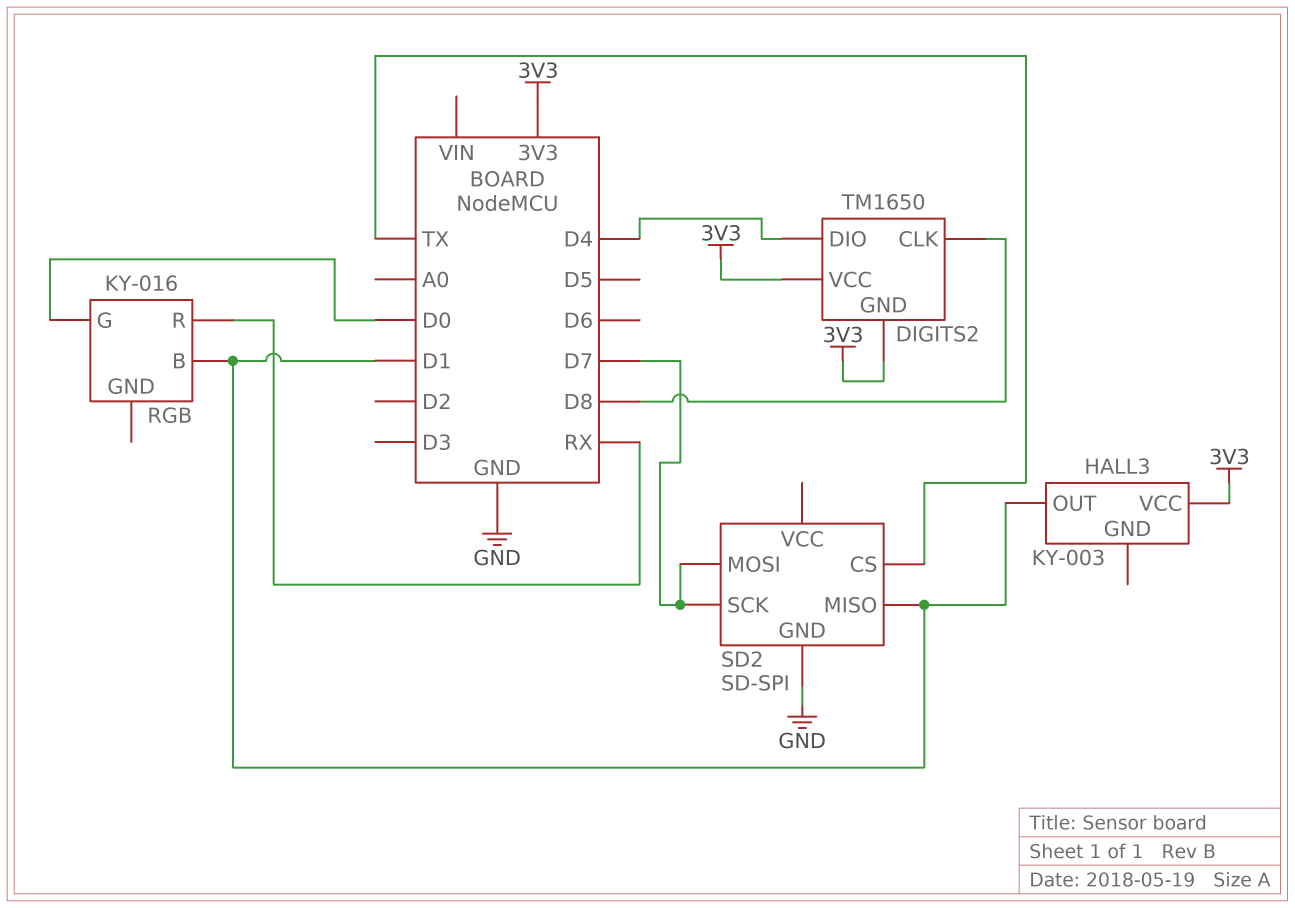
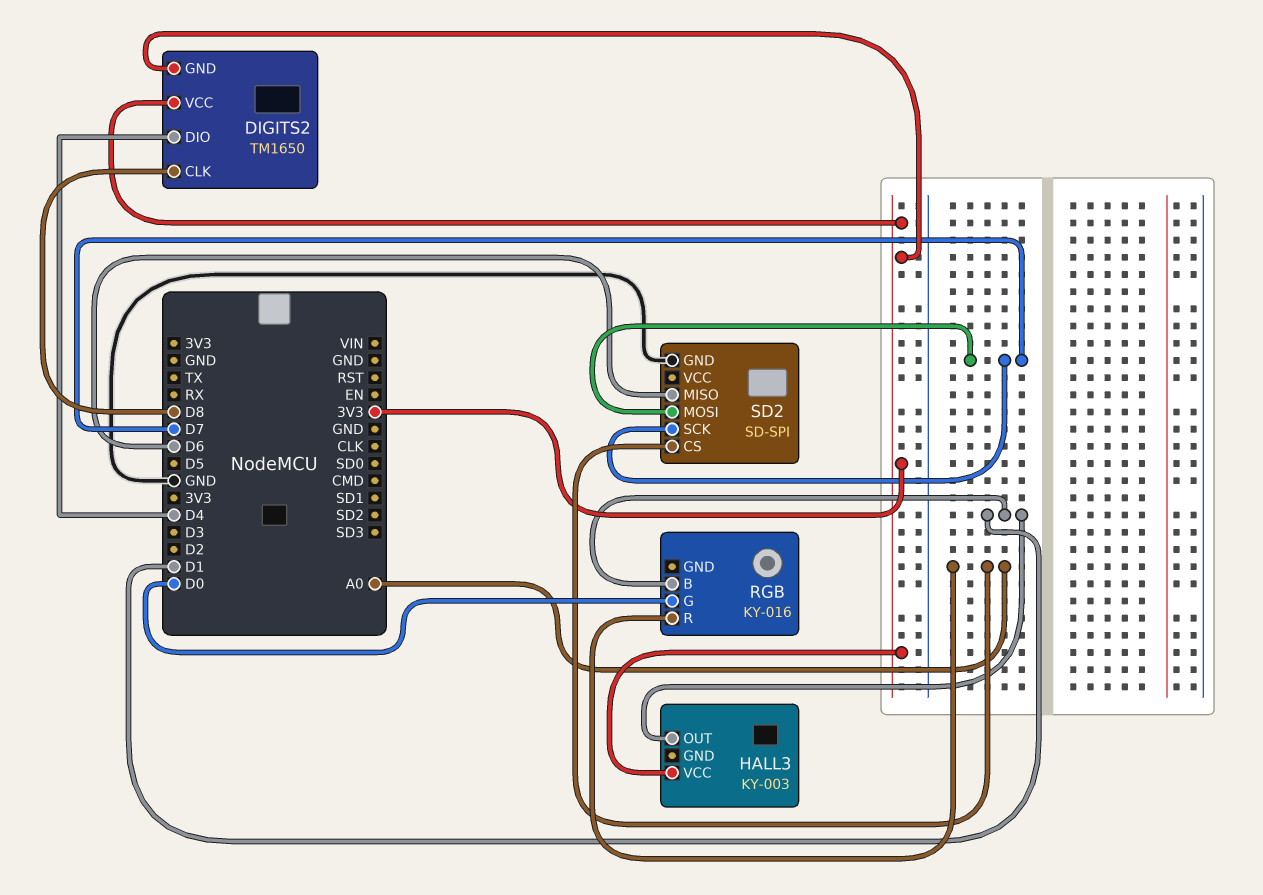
RGB pin R: RX -> A0
SD2 pin CS: TX -> A0
SD2 pin MISO: D1 -> D6

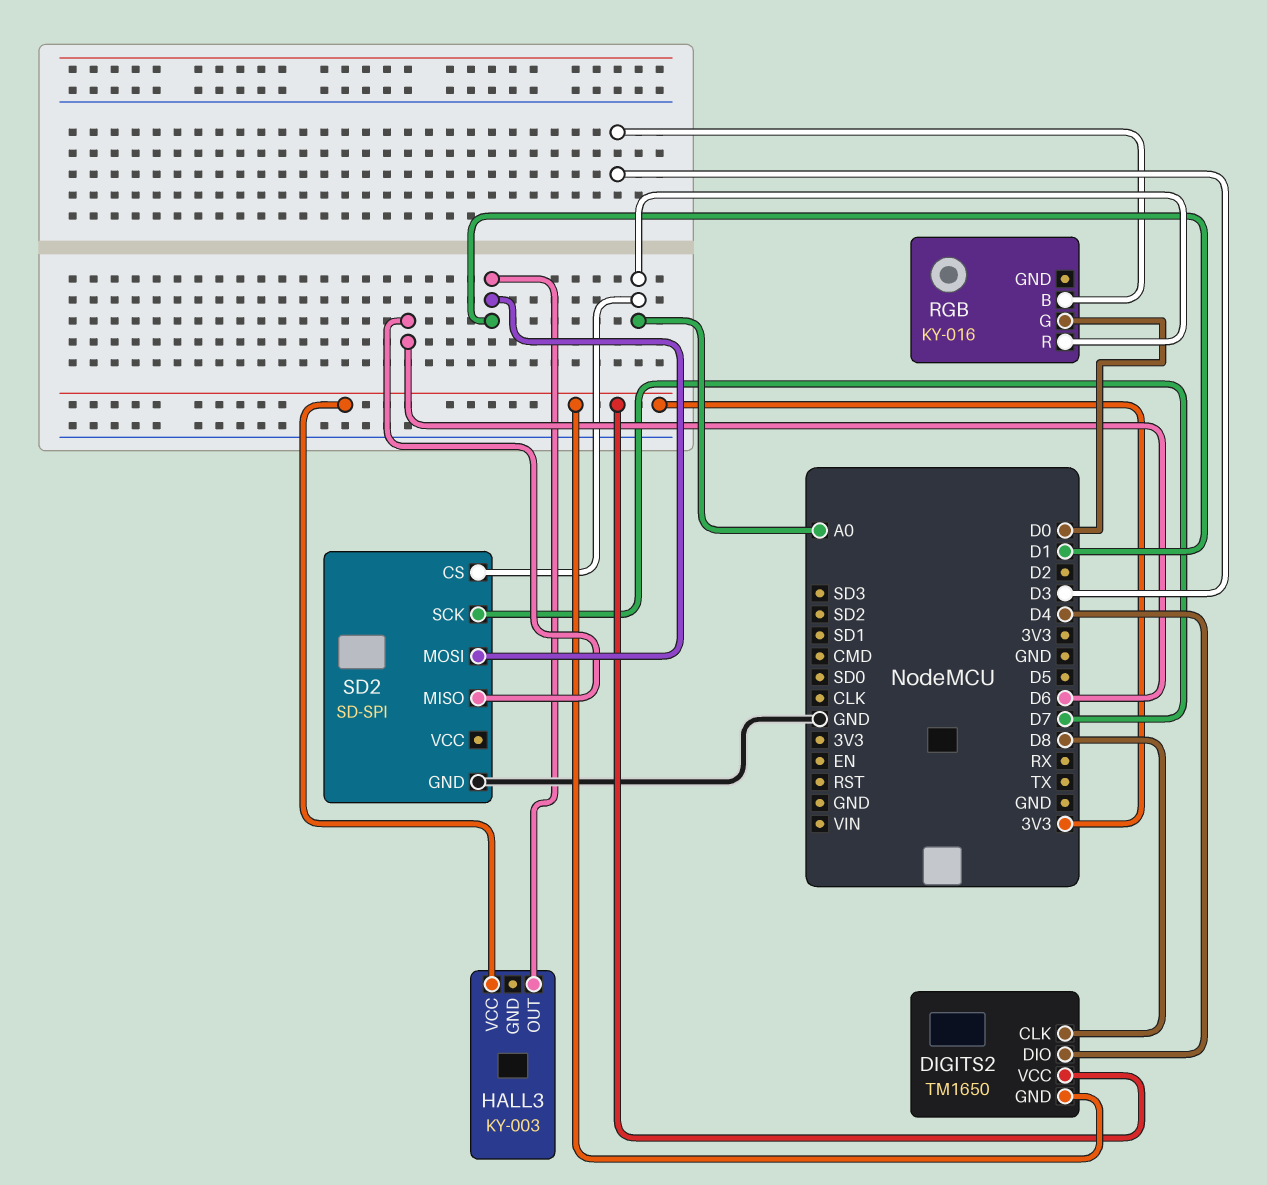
RGB pin B: D1 -> D3
SD2 pin MOSI: D7 -> D1

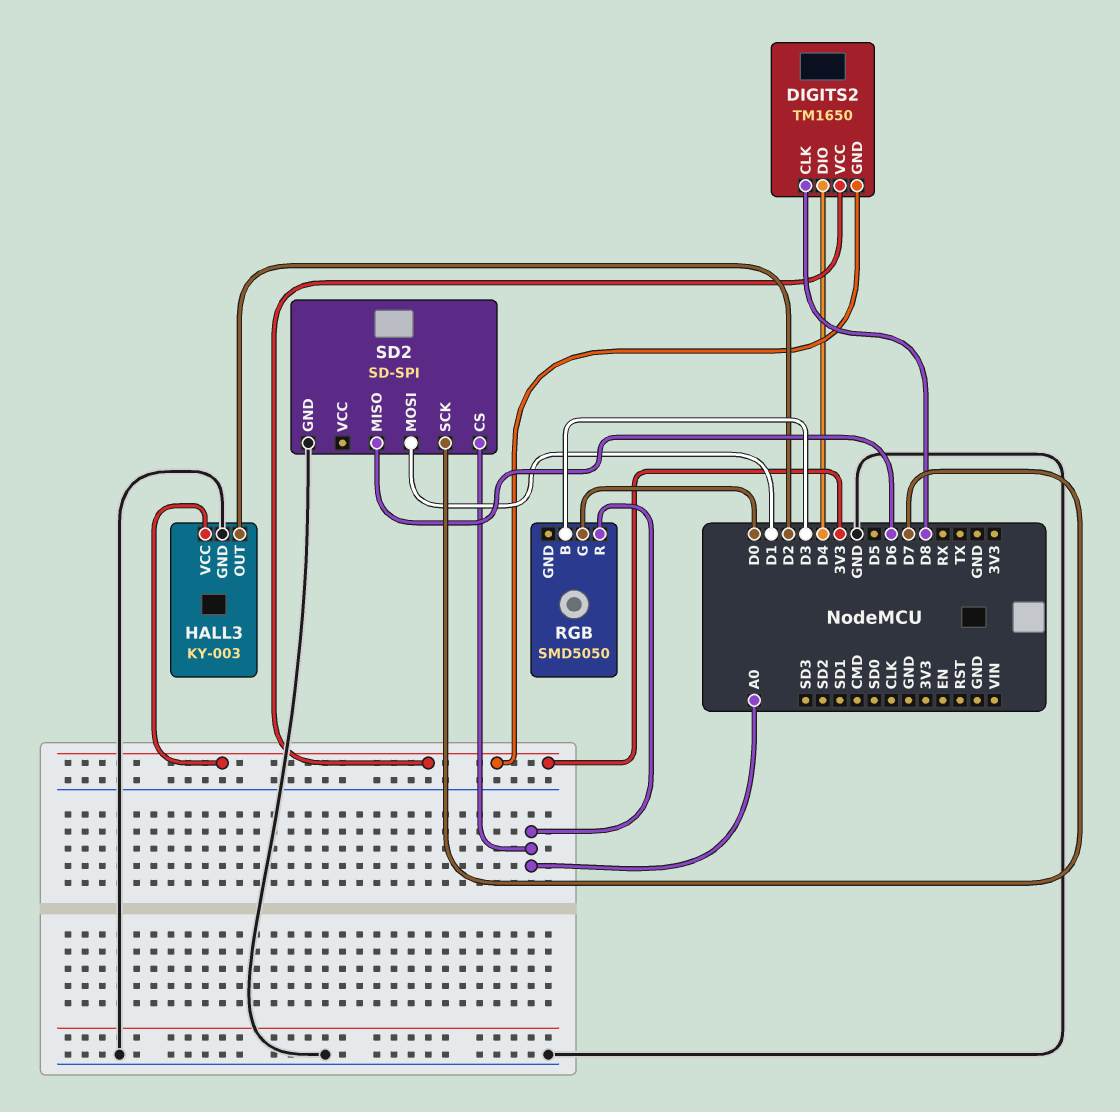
HALL3 pin GND: none -> GND
HALL3 pin OUT: D1 -> D2
RGB: KY-016 -> SMD5050

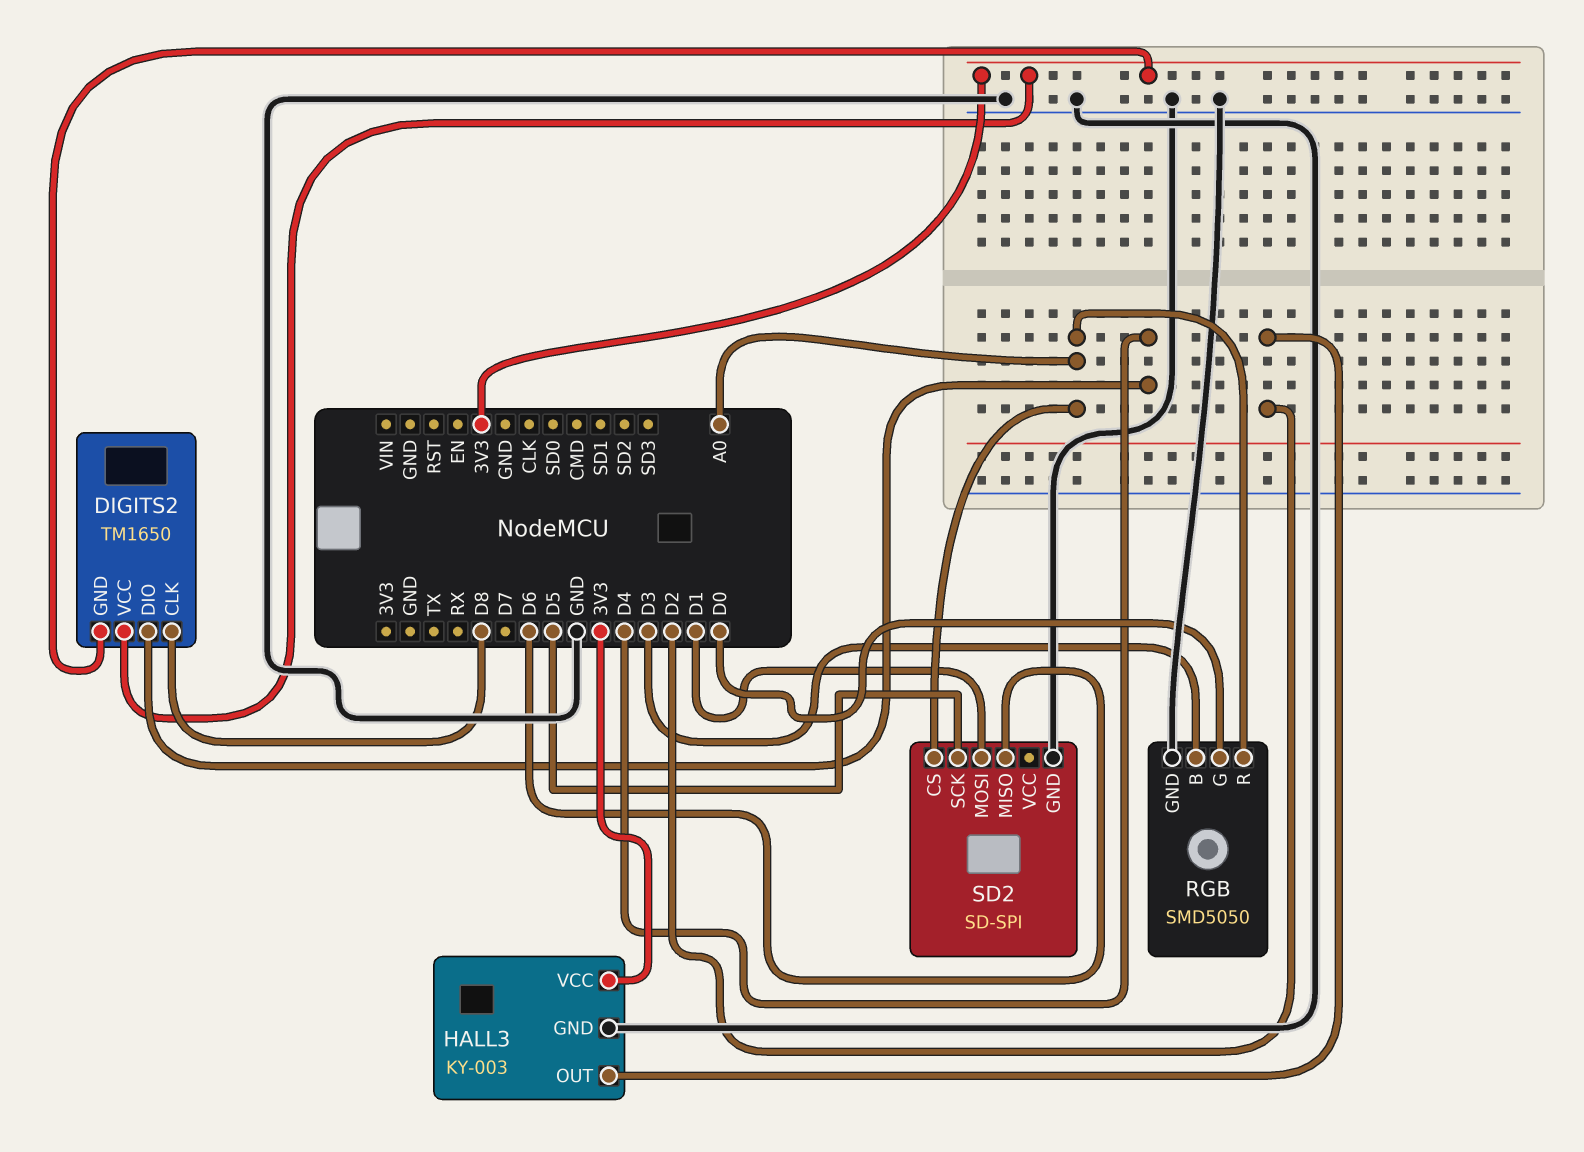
RGB pin GND: none -> GND
SD2 pin SCK: D7 -> D5

